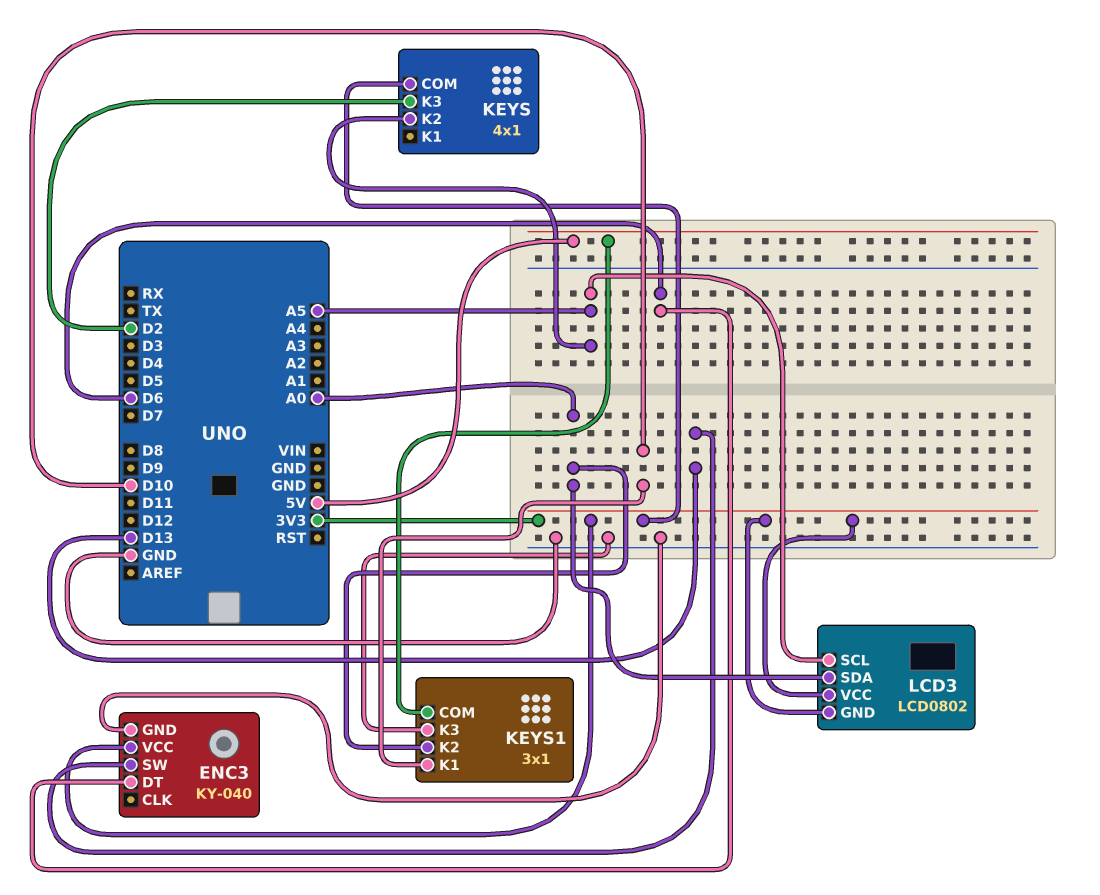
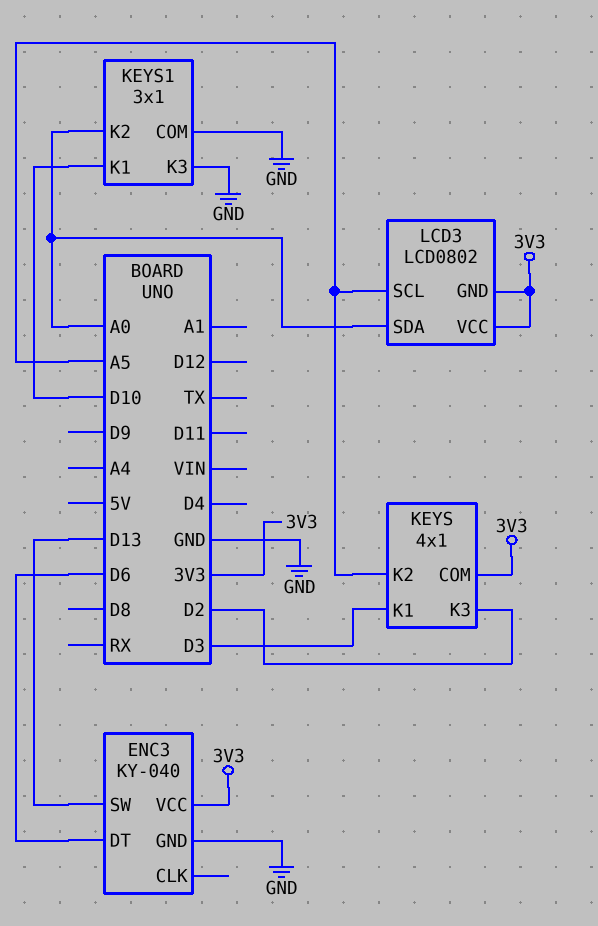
KEYS pin K1: none -> D3
KEYS1 pin COM: 5V -> GND

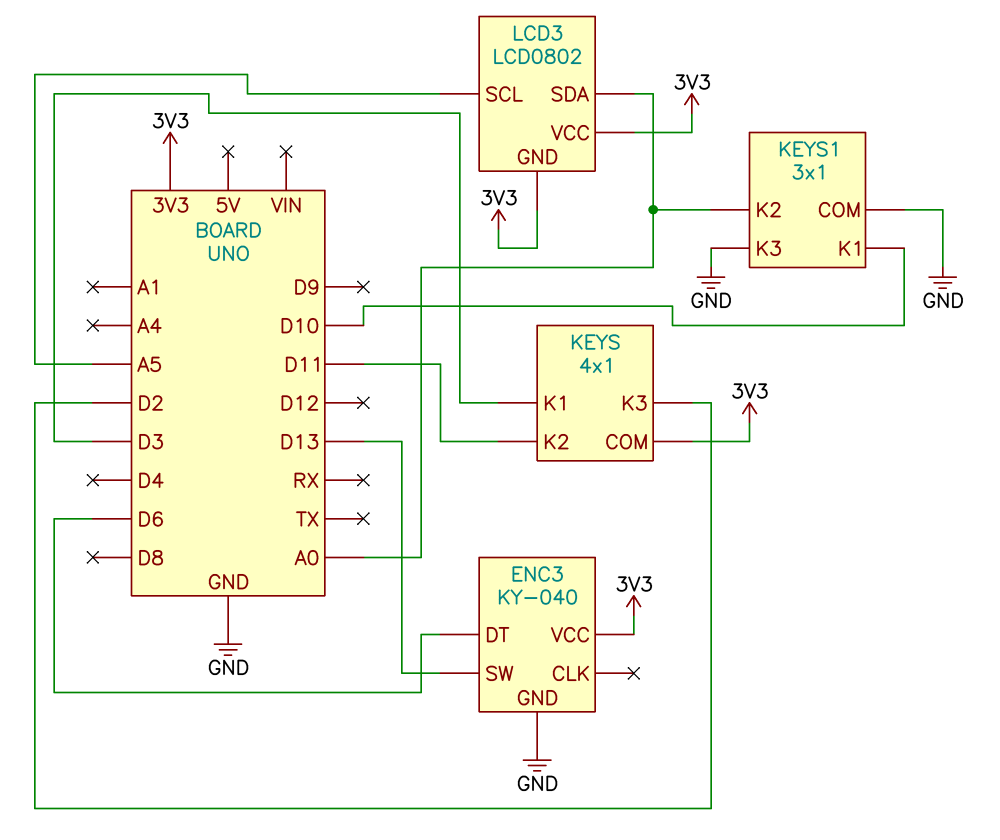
KEYS pin K2: A5 -> D11

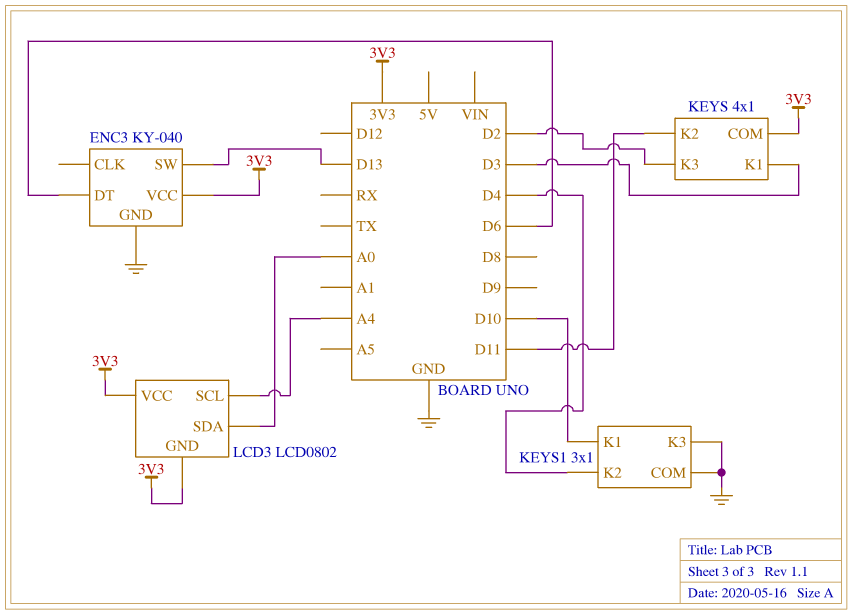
KEYS1 pin K2: A0 -> D4
LCD3 pin SCL: A5 -> A4

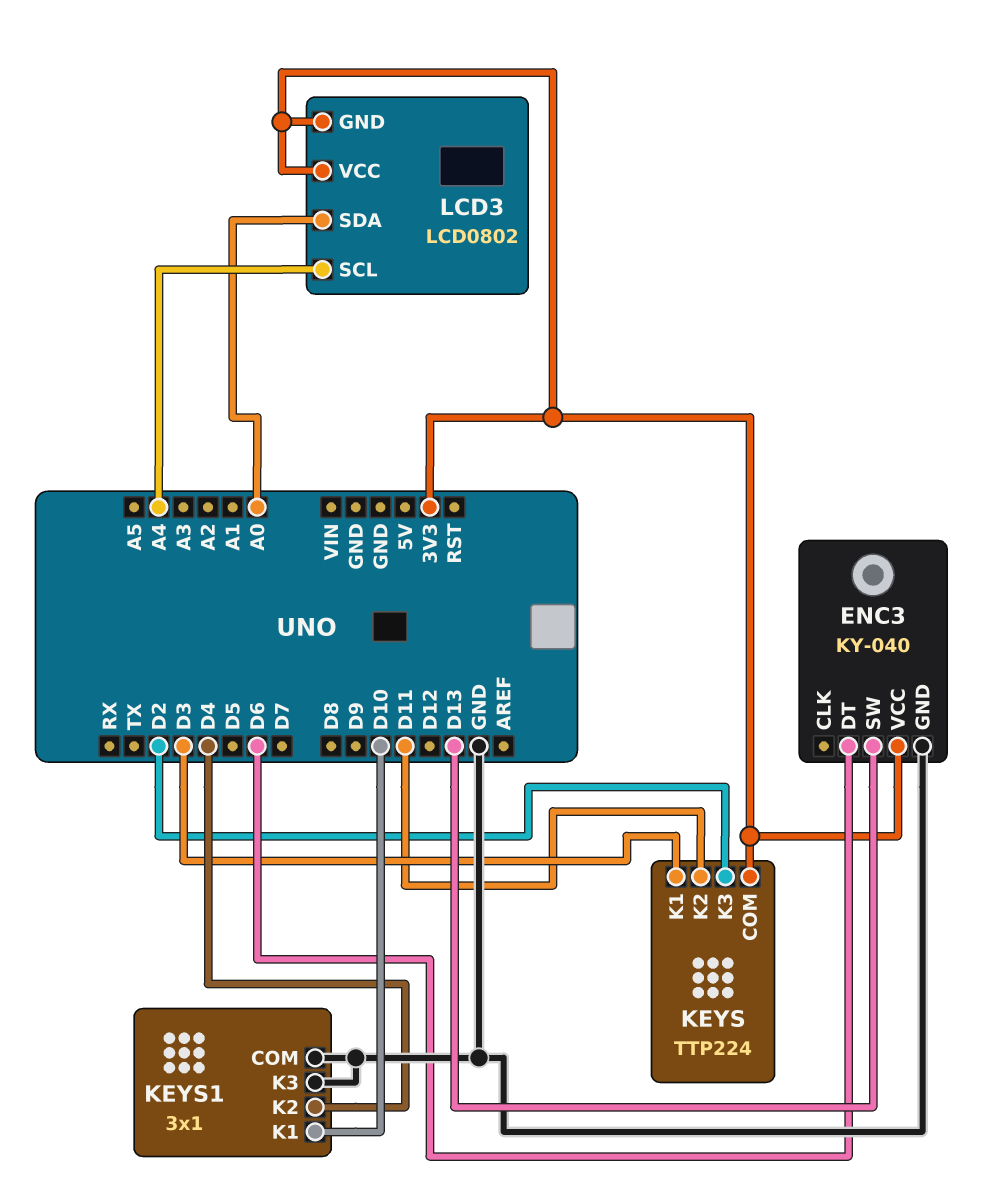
KEYS: 4x1 -> TTP224

